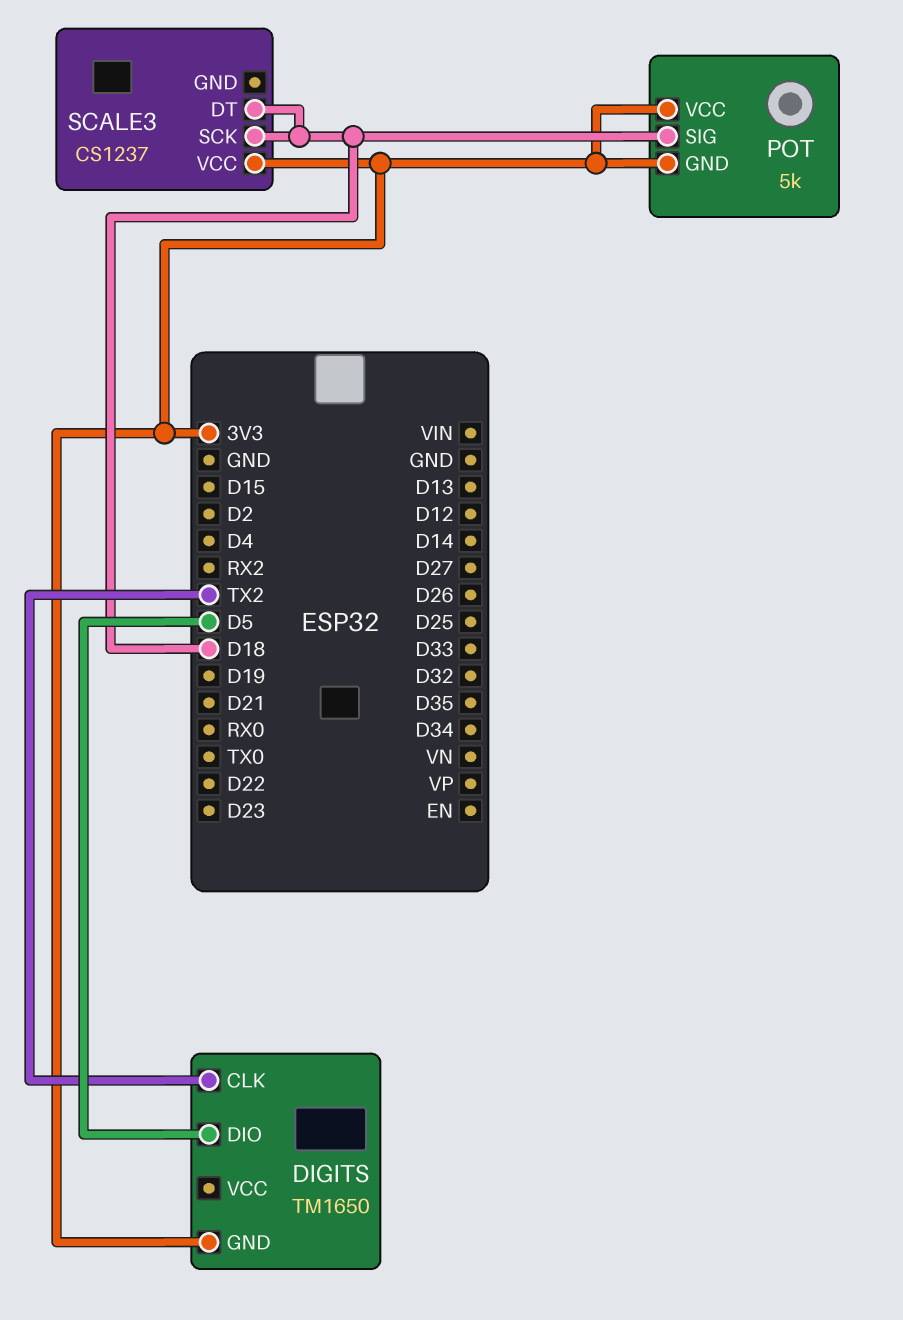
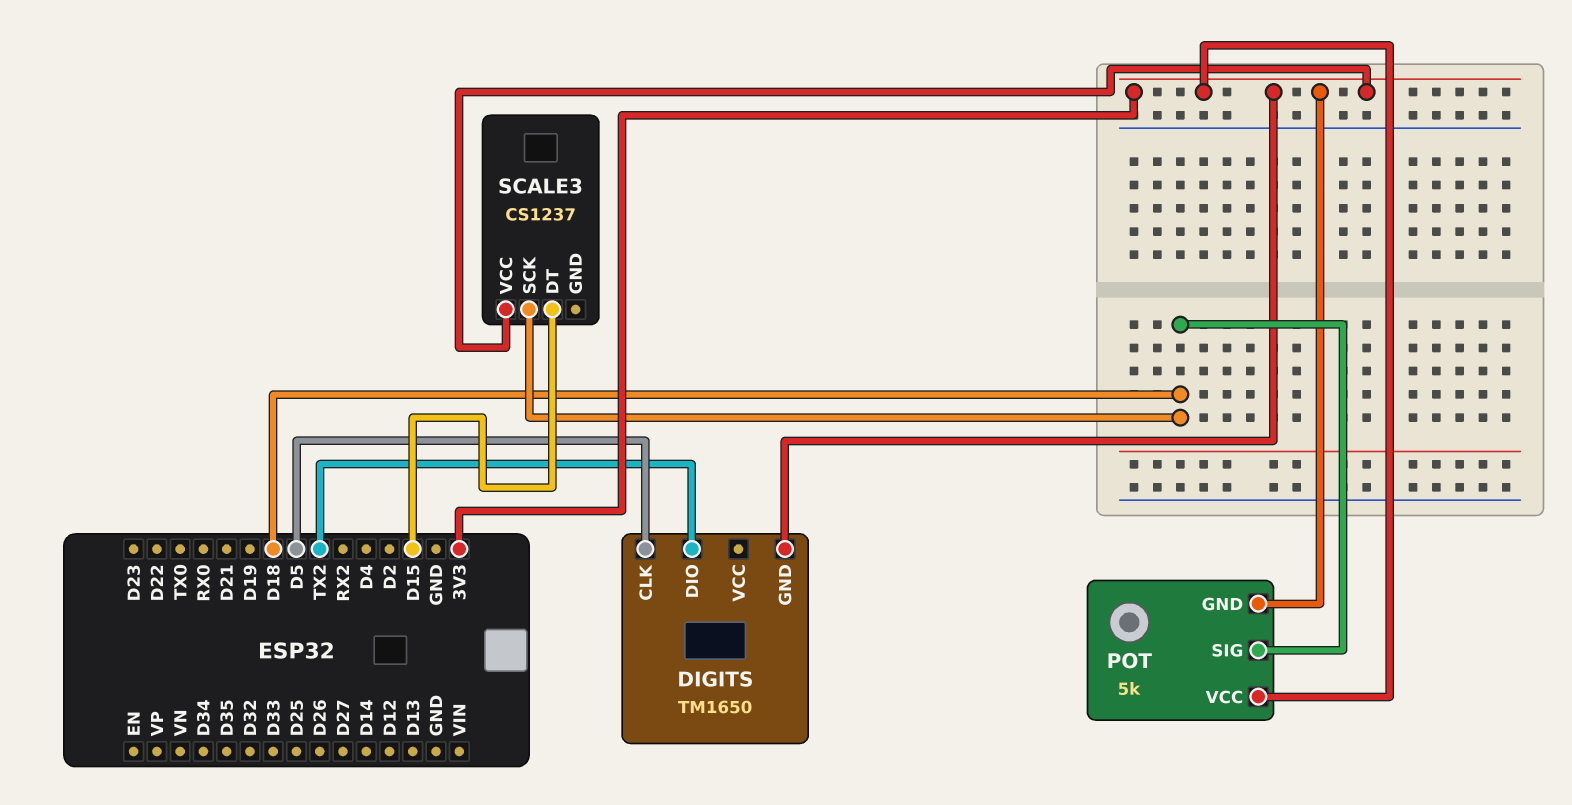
DIGITS pin CLK: TX2 -> D5
DIGITS pin DIO: D5 -> TX2
SCALE3 pin DT: D18 -> D15

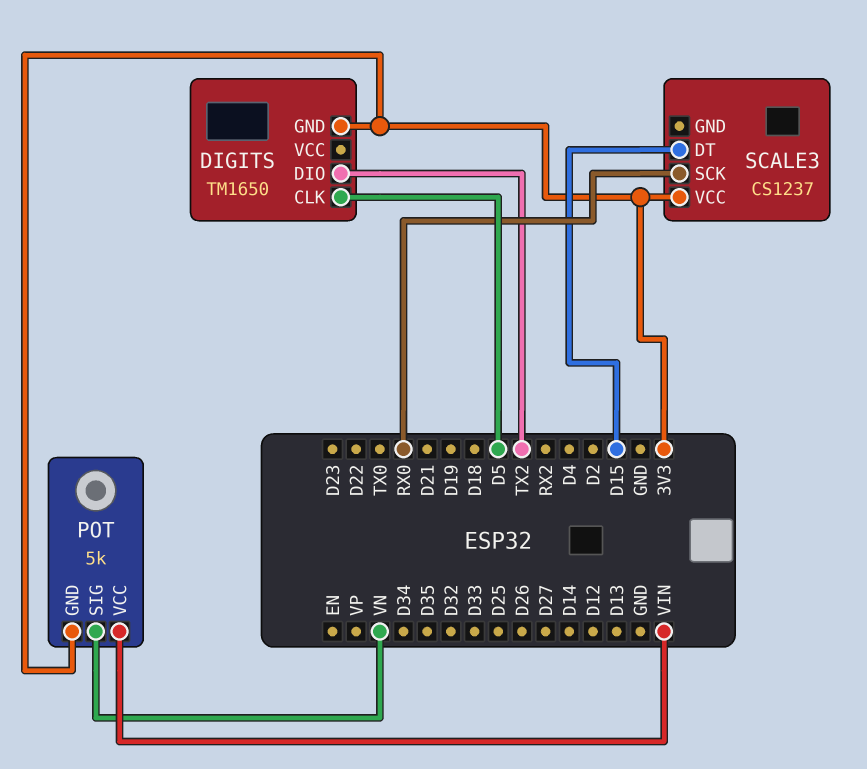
POT pin SIG: D18 -> VN
POT pin VCC: 3V3 -> VIN
SCALE3 pin SCK: D18 -> RX0

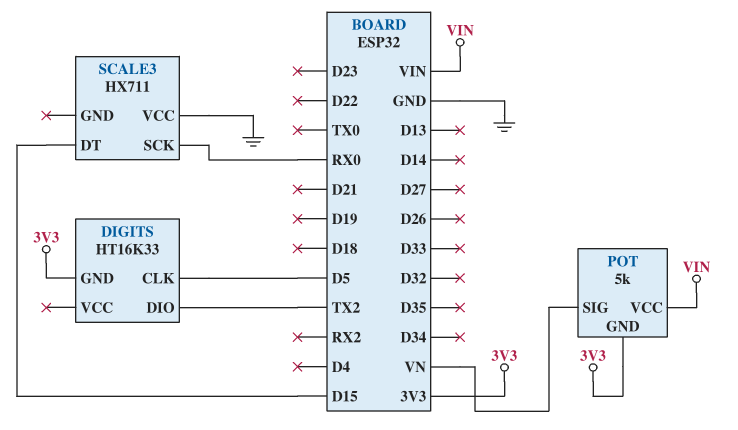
DIGITS: TM1650 -> HT16K33
SCALE3: CS1237 -> HX711
SCALE3 pin VCC: 3V3 -> GND

